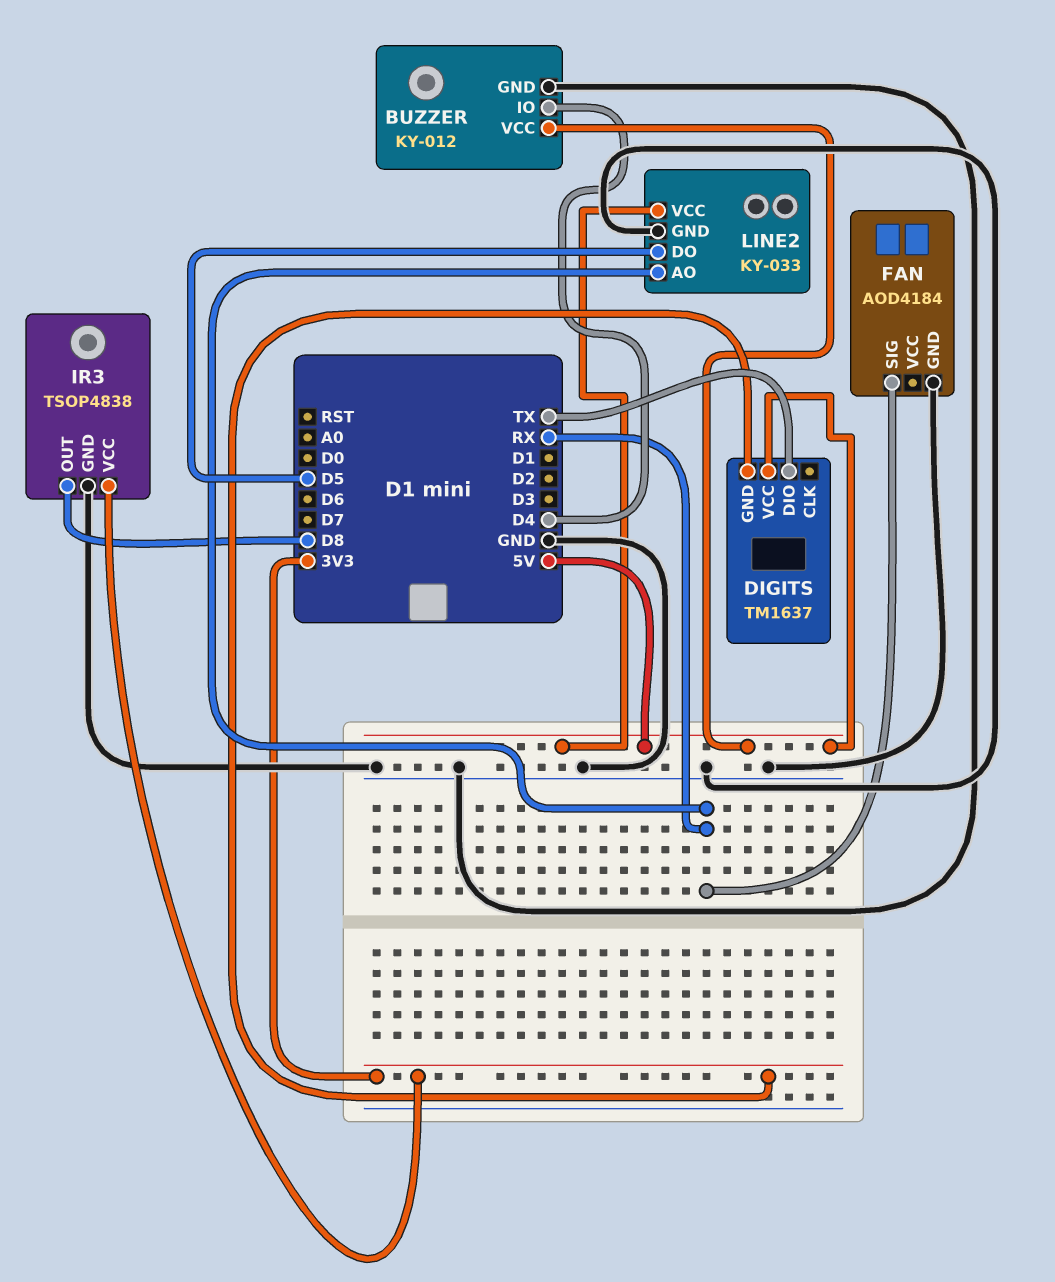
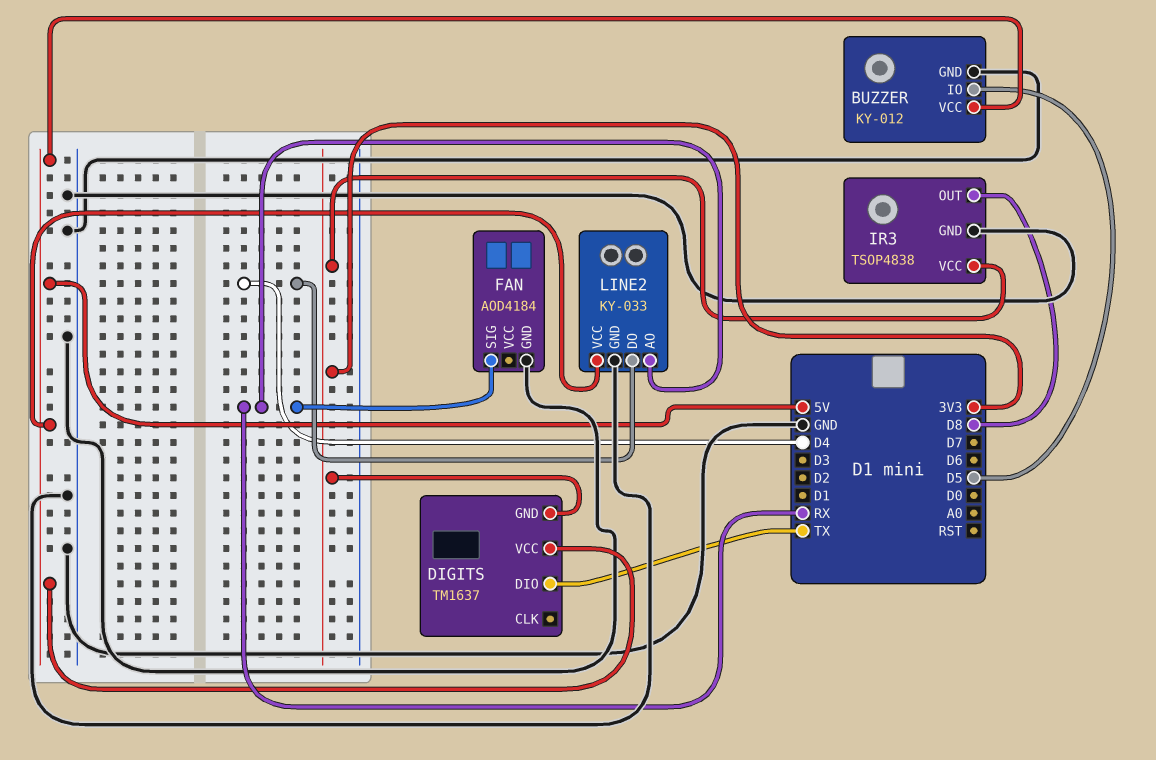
BUZZER pin IO: D4 -> D5
LINE2 pin DO: D5 -> D4

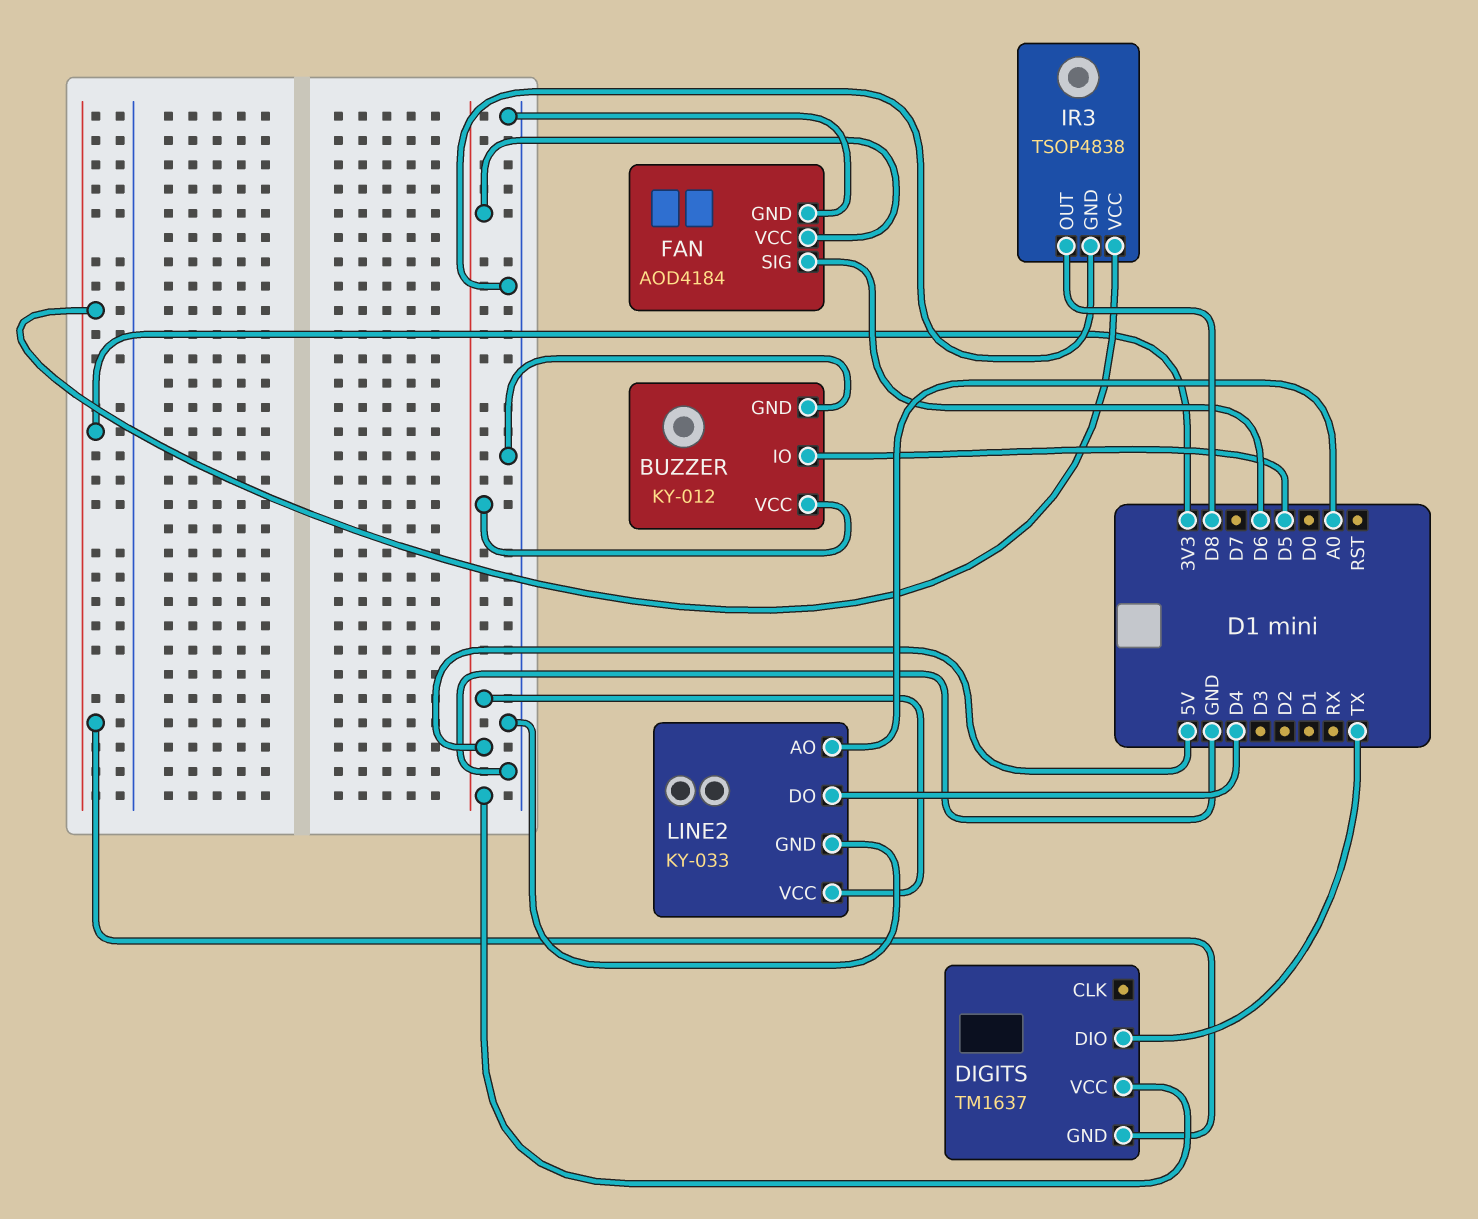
FAN pin SIG: RX -> D6
FAN pin VCC: none -> 5V
LINE2 pin AO: RX -> A0

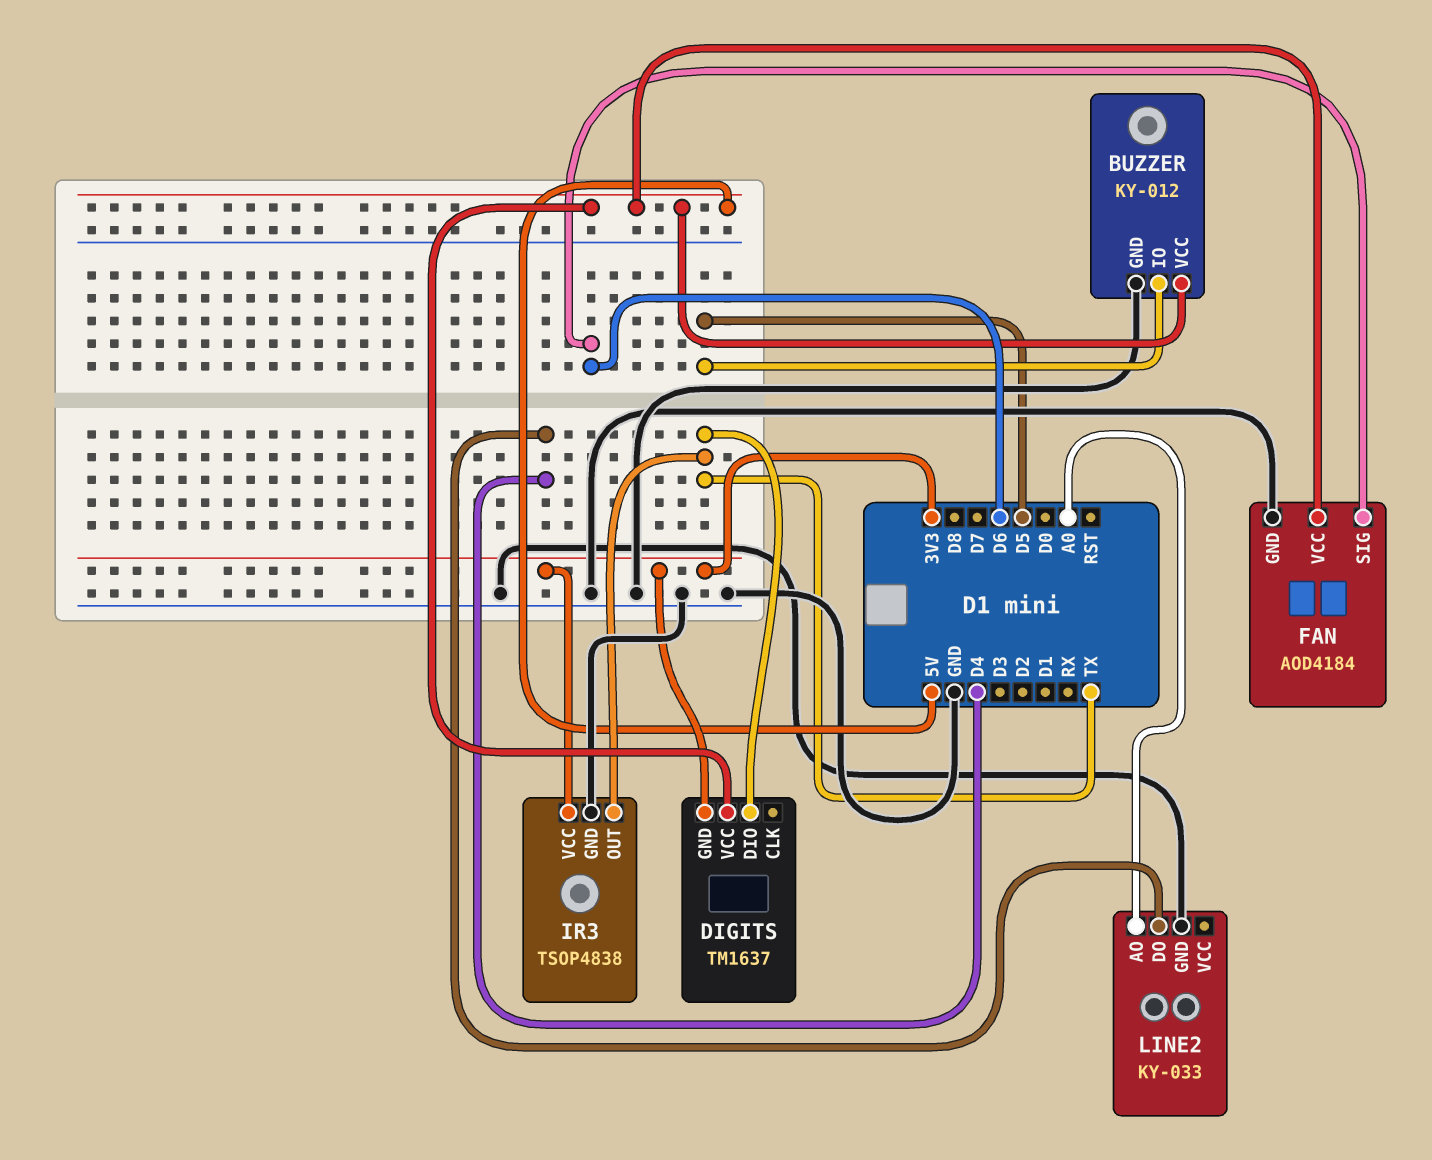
IR3 pin OUT: D8 -> TX
LINE2 pin VCC: 5V -> none

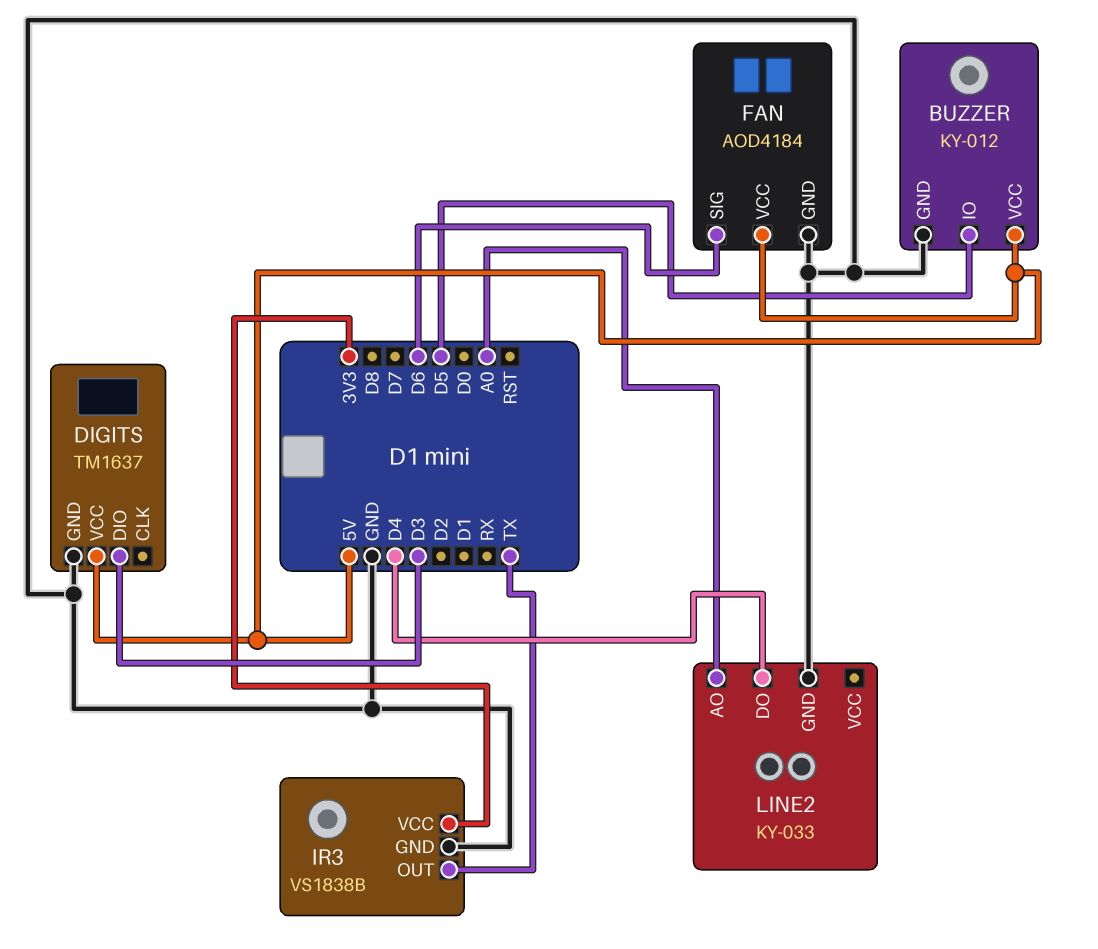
DIGITS pin DIO: TX -> D3
DIGITS pin GND: 3V3 -> GND
IR3: TSOP4838 -> VS1838B

